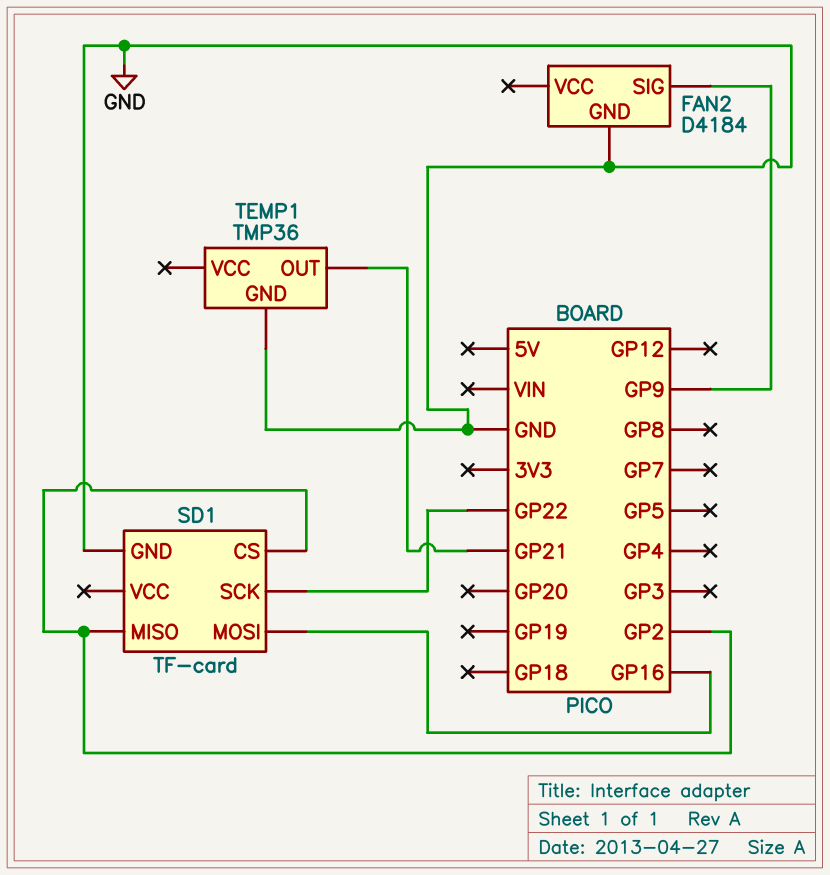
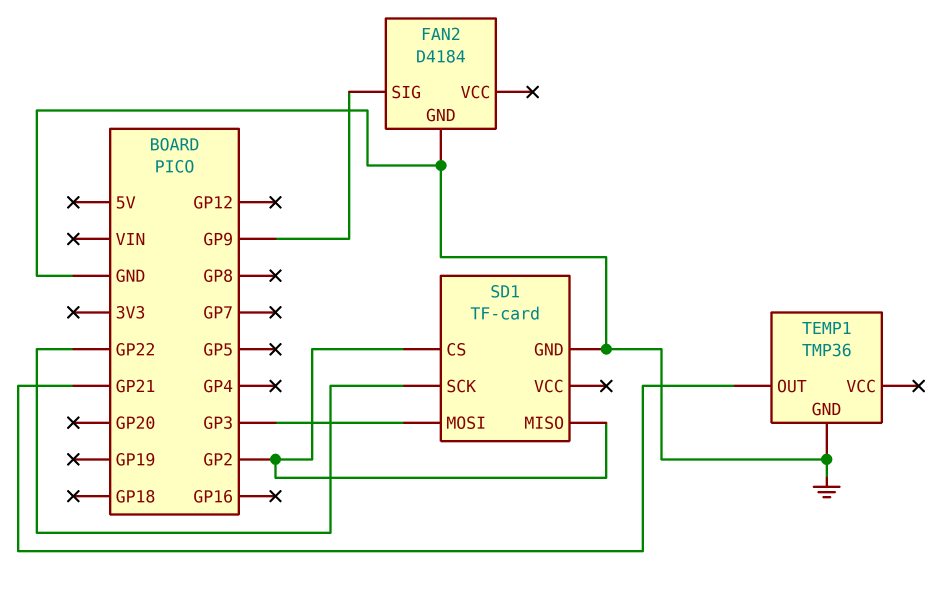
SD1 pin MOSI: GP16 -> GP3

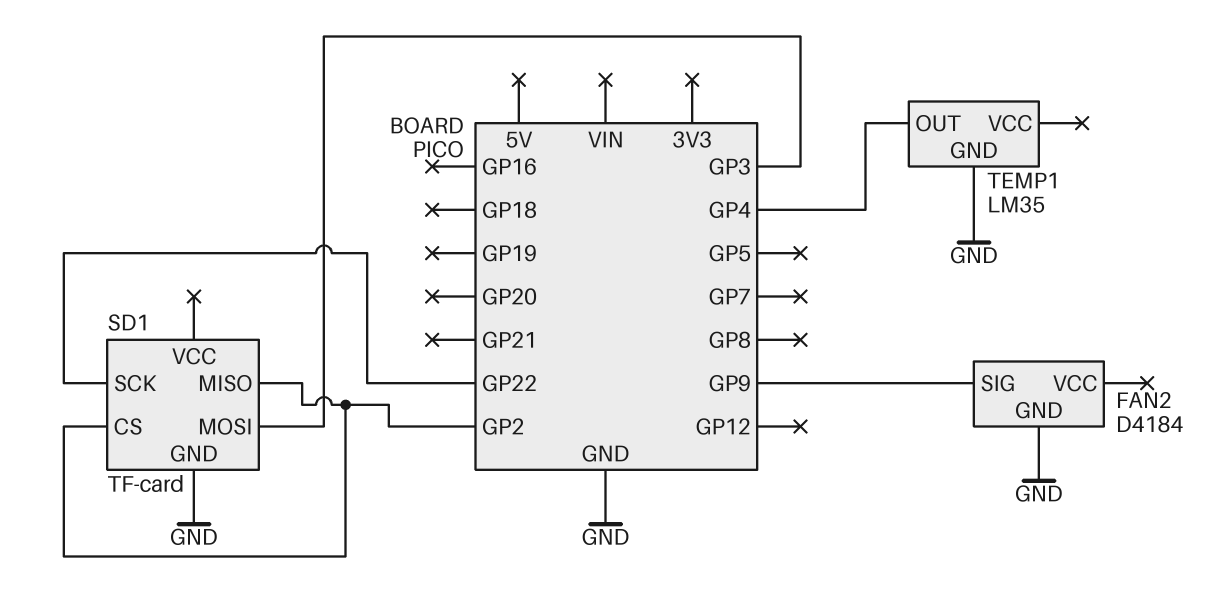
TEMP1: TMP36 -> LM35
TEMP1 pin OUT: GP21 -> GP4

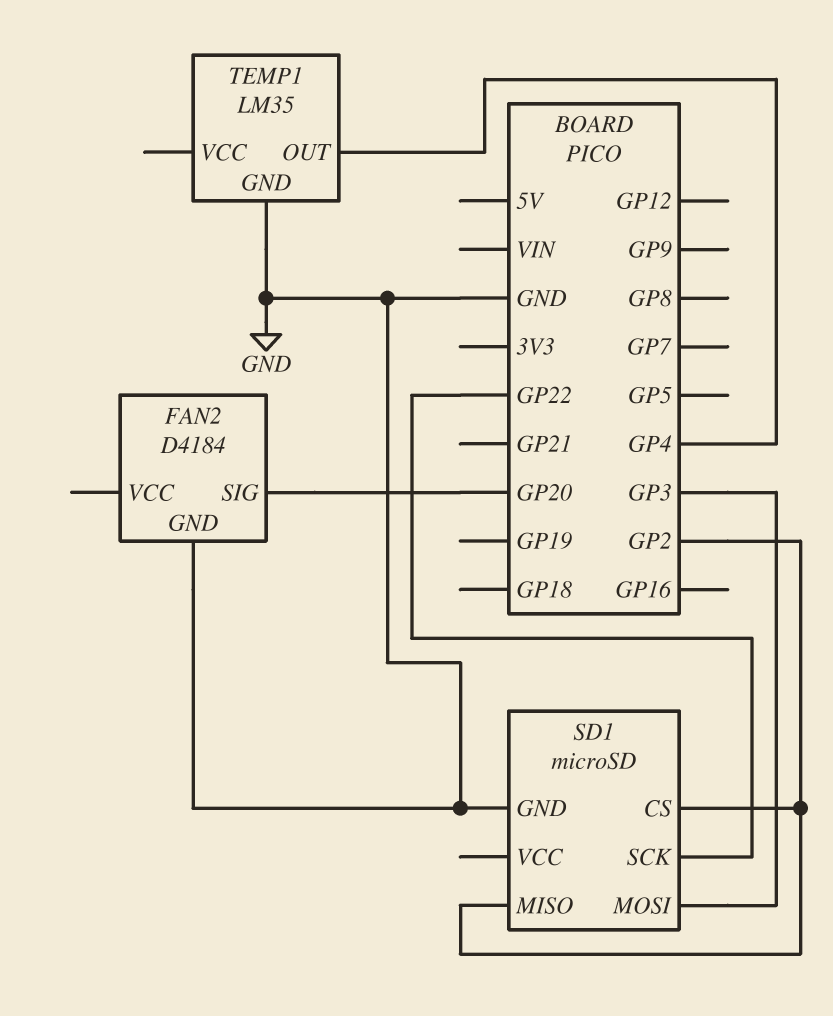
FAN2 pin SIG: GP9 -> GP20
SD1: TF-card -> microSD

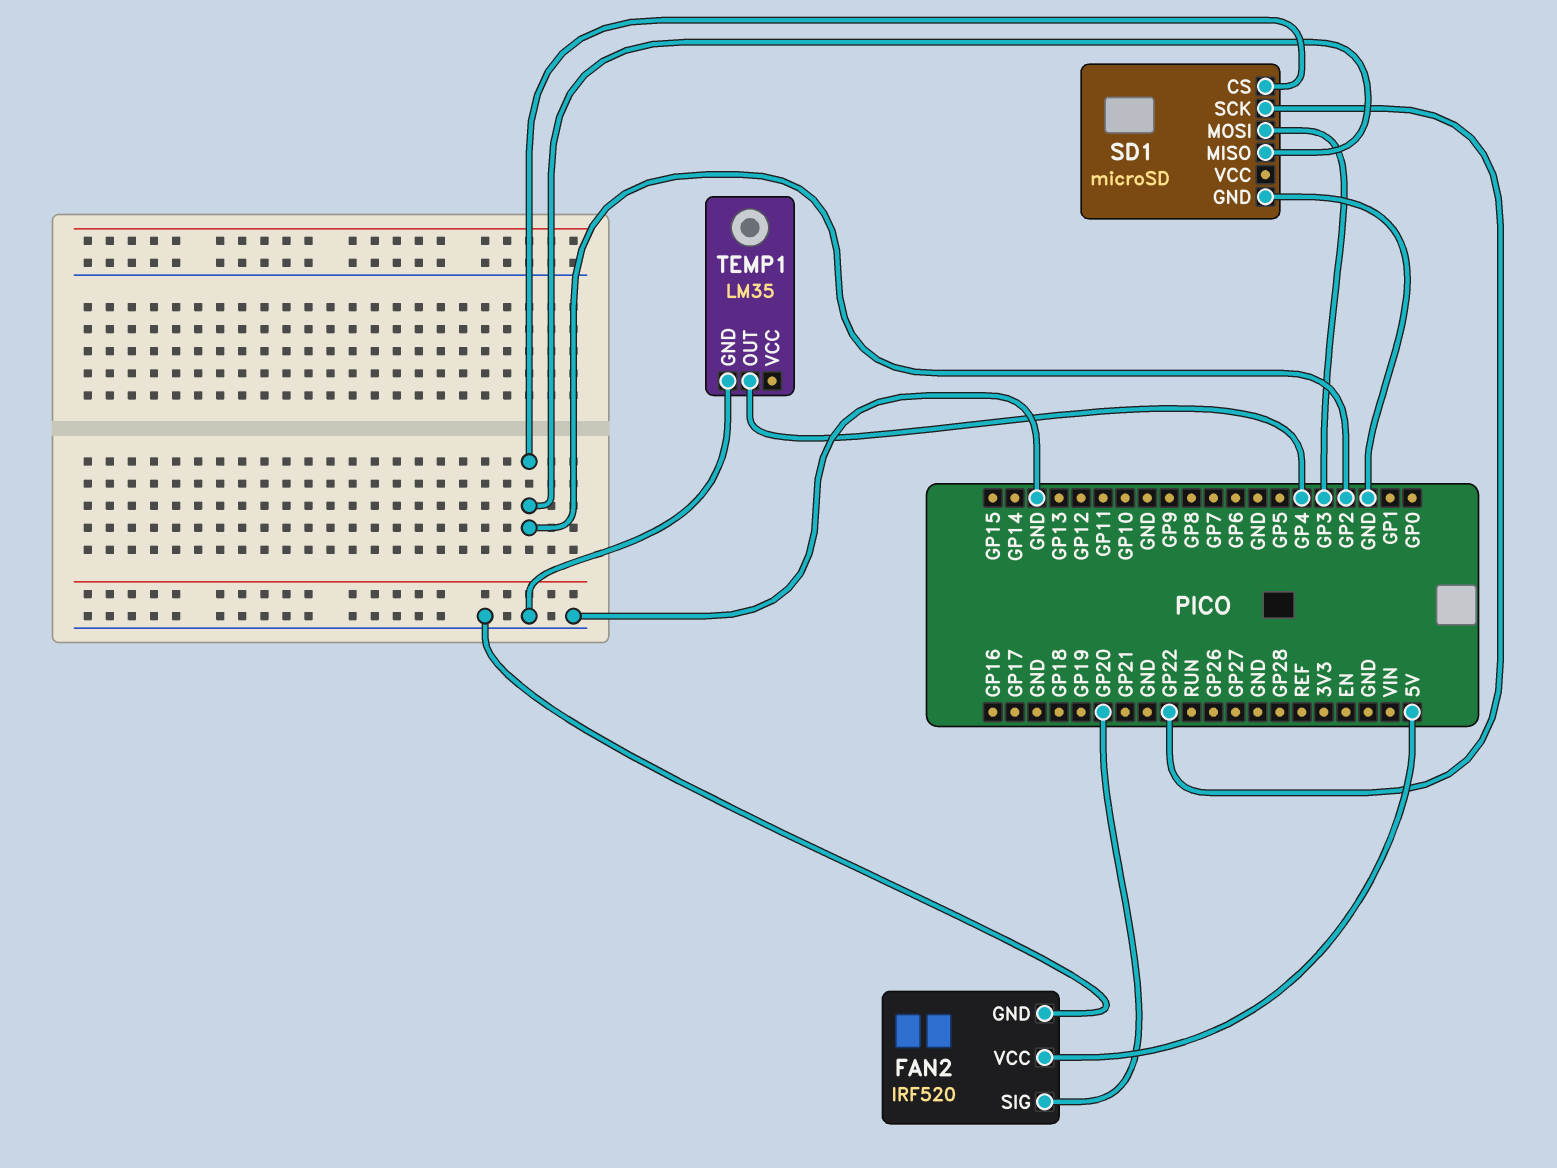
FAN2: D4184 -> IRF520
FAN2 pin VCC: none -> 5V

